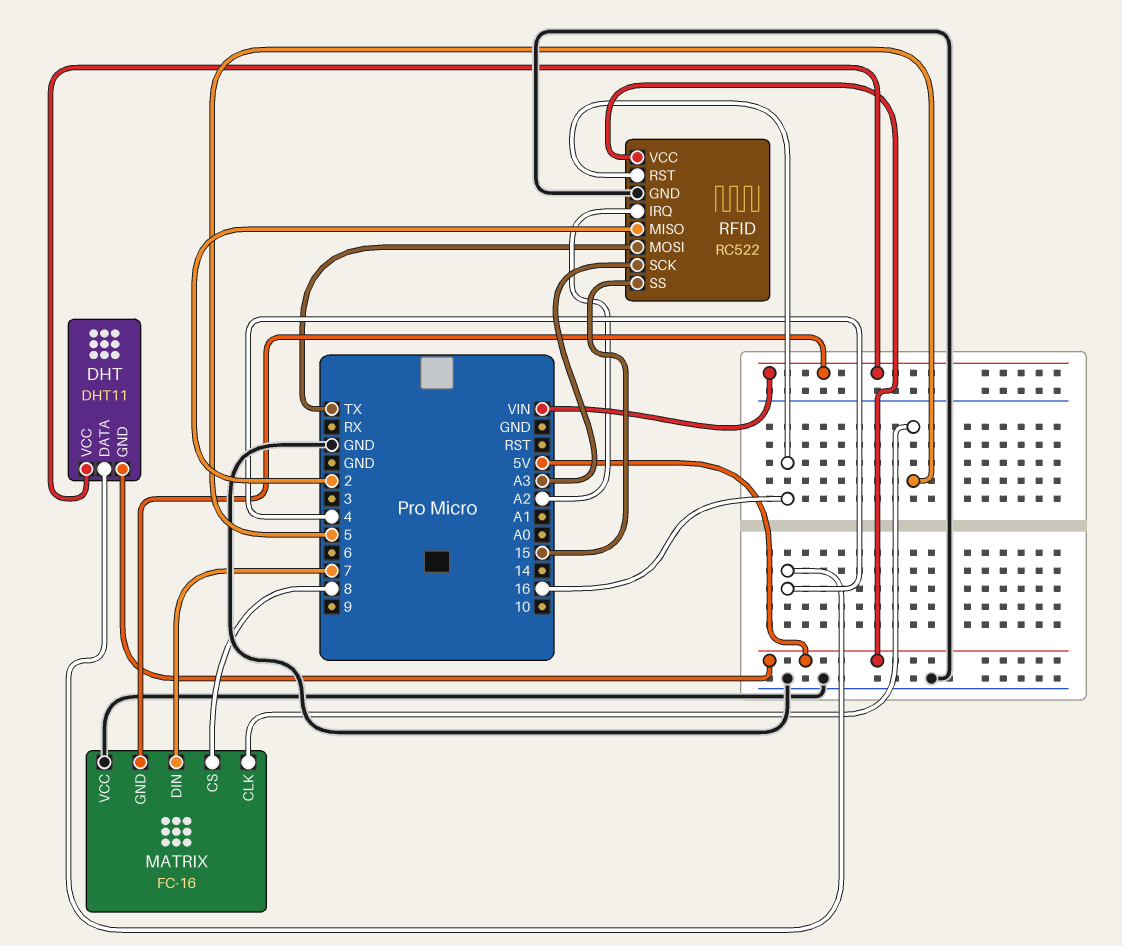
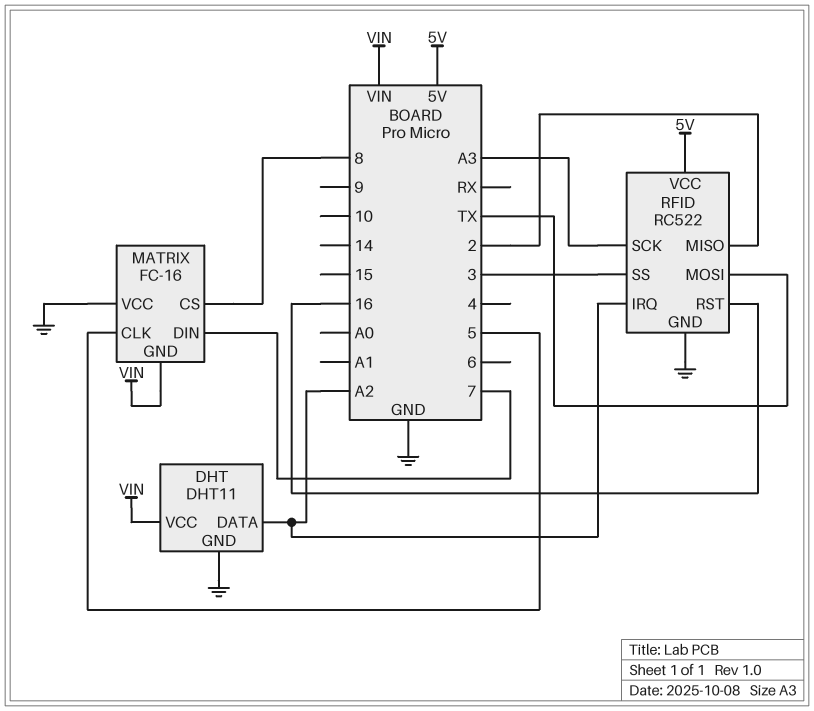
DHT pin DATA: 4 -> A2
DHT pin GND: 5V -> GND
RFID pin SS: 15 -> 3

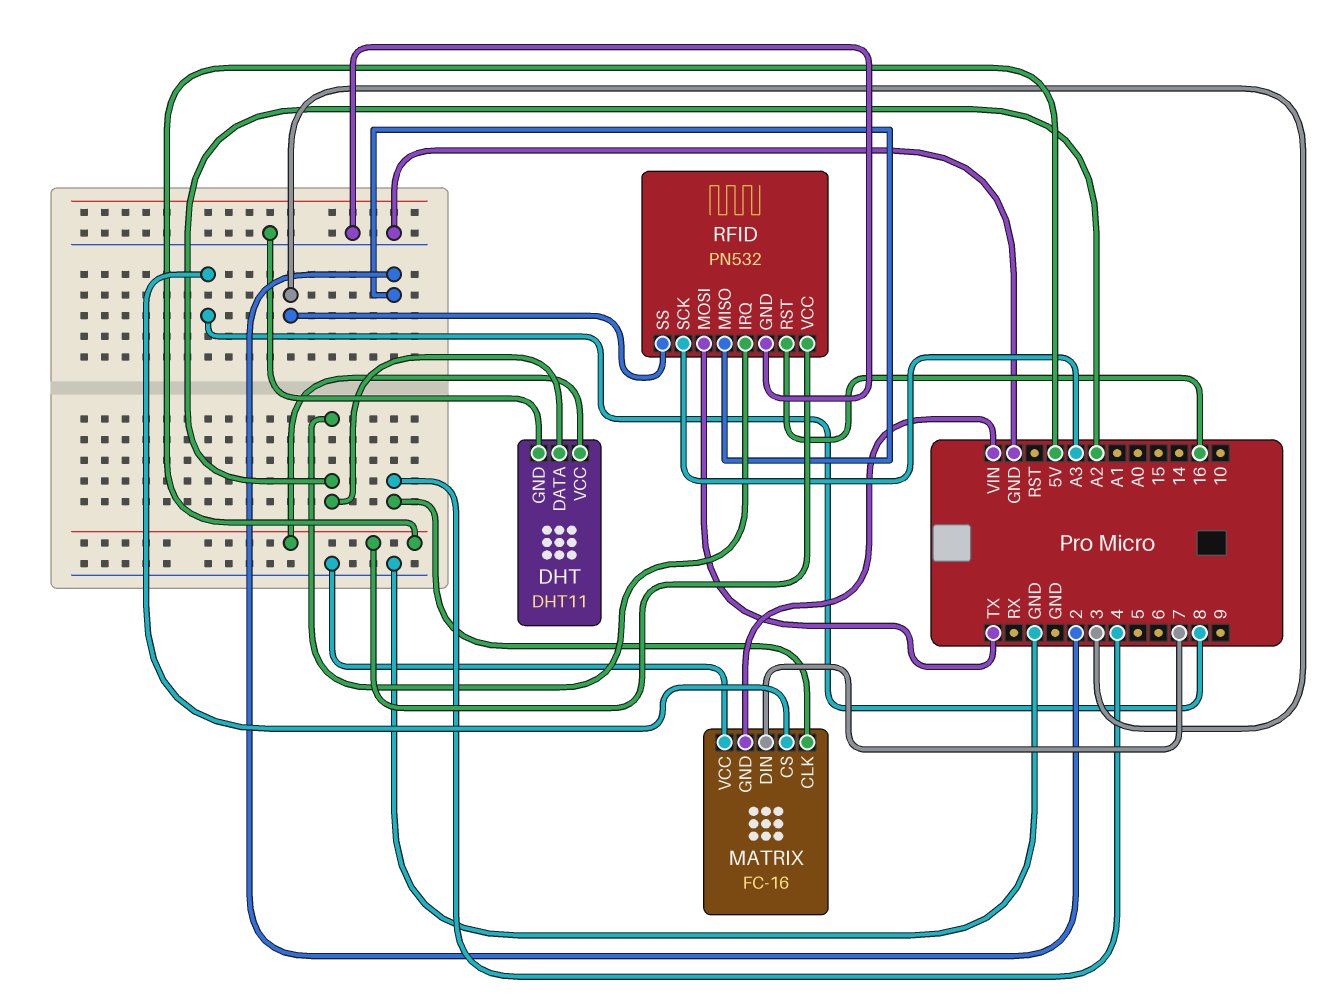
DHT pin VCC: VIN -> 5V
MATRIX pin CLK: 5 -> 4
RFID: RC522 -> PN532

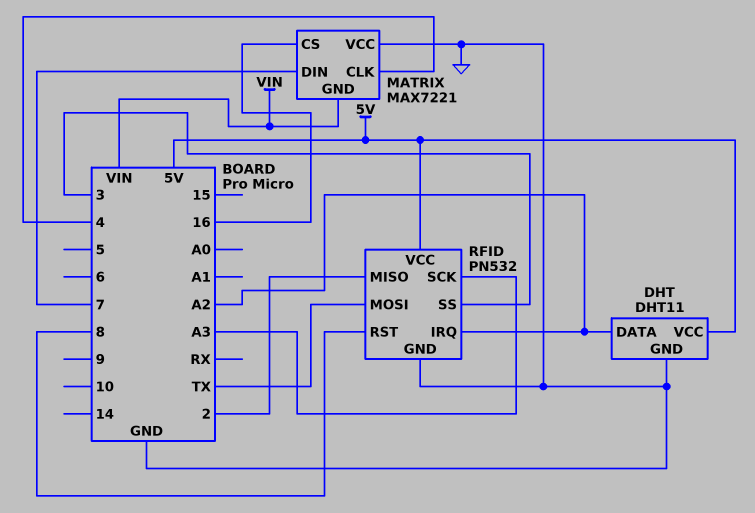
MATRIX: FC-16 -> MAX7221
MATRIX pin CS: 8 -> 16
RFID pin RST: 16 -> 8

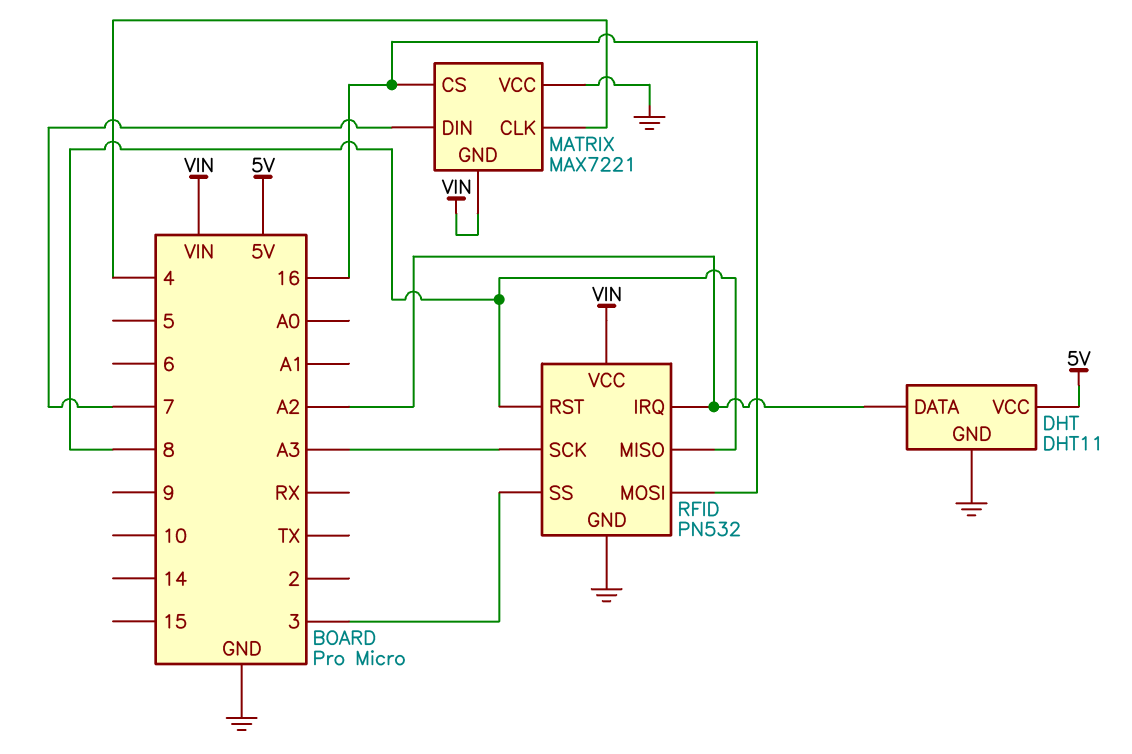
RFID pin MISO: 2 -> 8
RFID pin MOSI: TX -> 16
RFID pin VCC: 5V -> VIN

